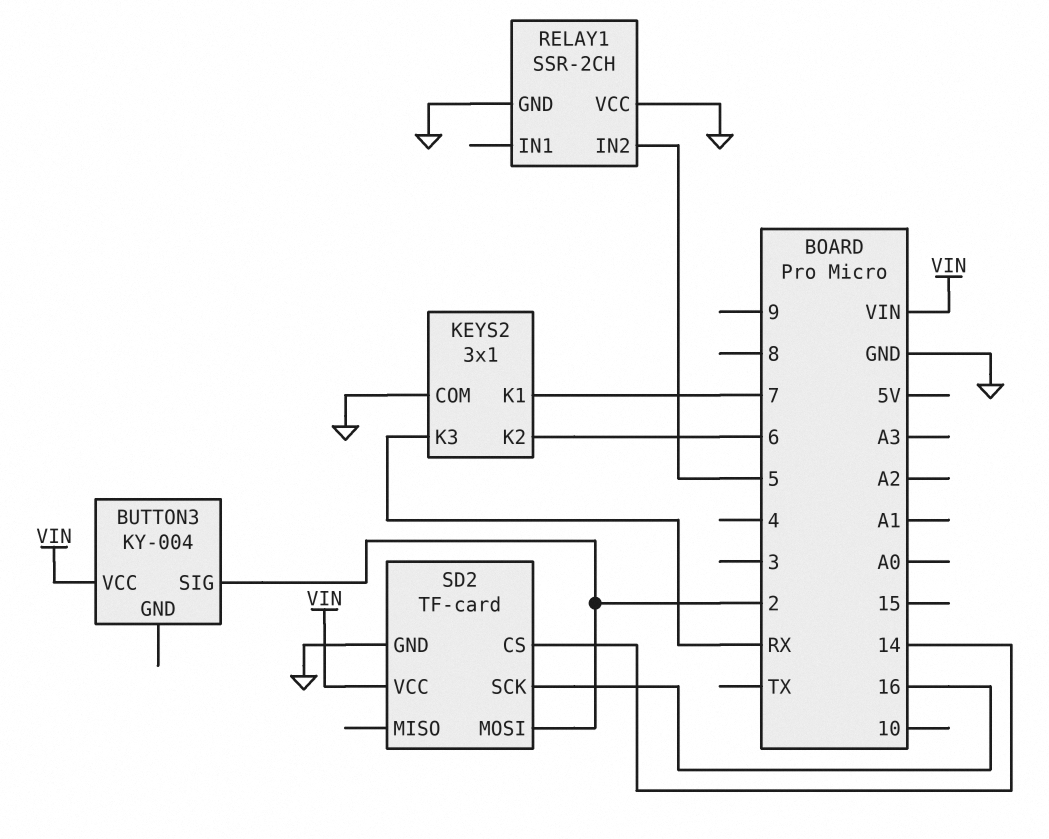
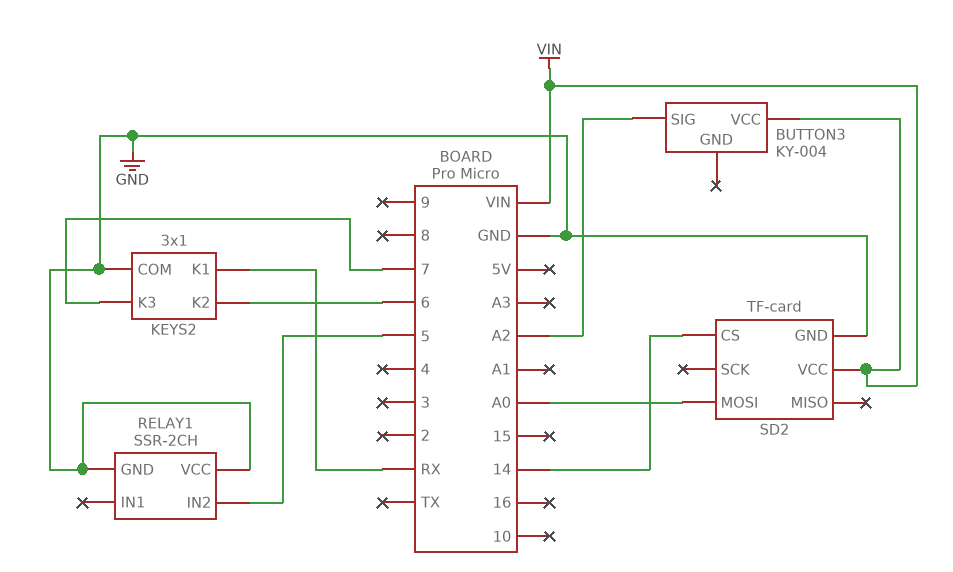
BUTTON3 pin SIG: 2 -> A2
KEYS2 pin K1: 7 -> RX
KEYS2 pin K3: RX -> 7
SD2 pin MOSI: 2 -> A0
SD2 pin SCK: 16 -> none

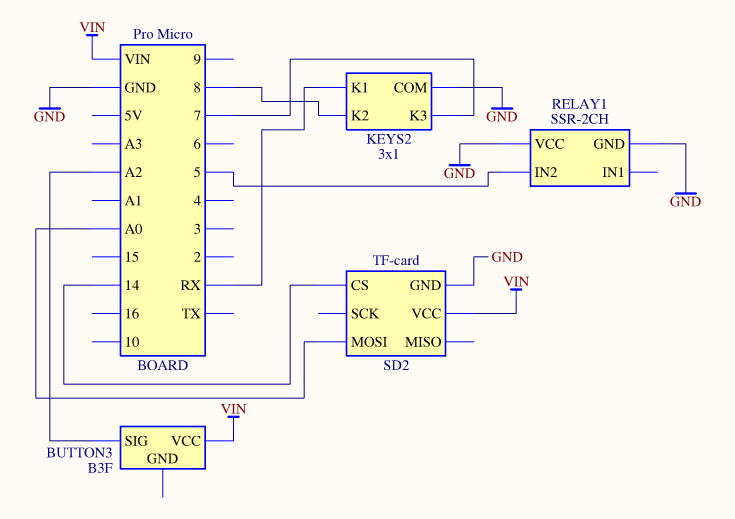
BUTTON3: KY-004 -> B3F
KEYS2 pin K2: 6 -> 8

